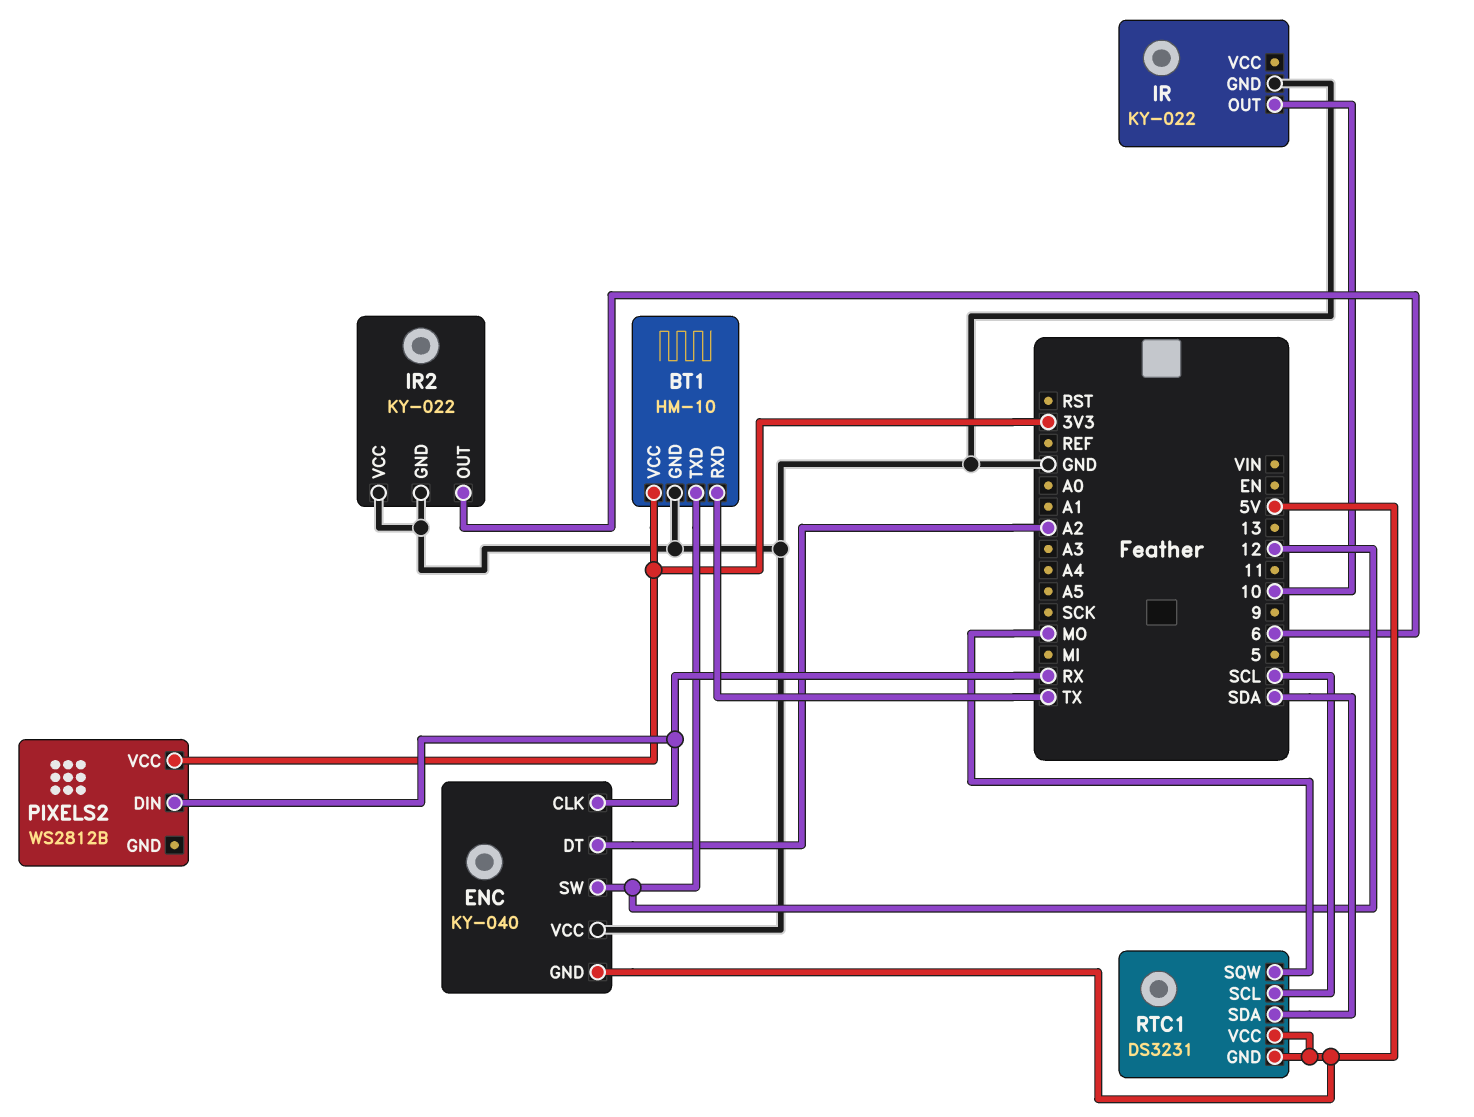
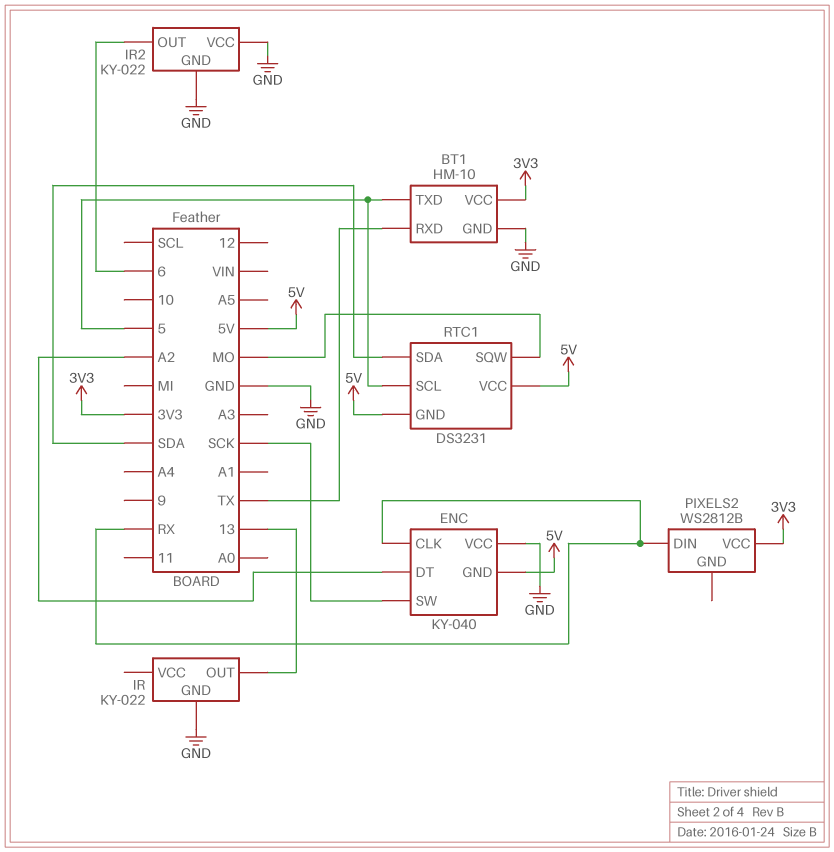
BT1 pin TXD: 12 -> 5
ENC pin SW: 12 -> SCK
IR pin OUT: 10 -> 13
RTC1 pin SCL: SCL -> 5

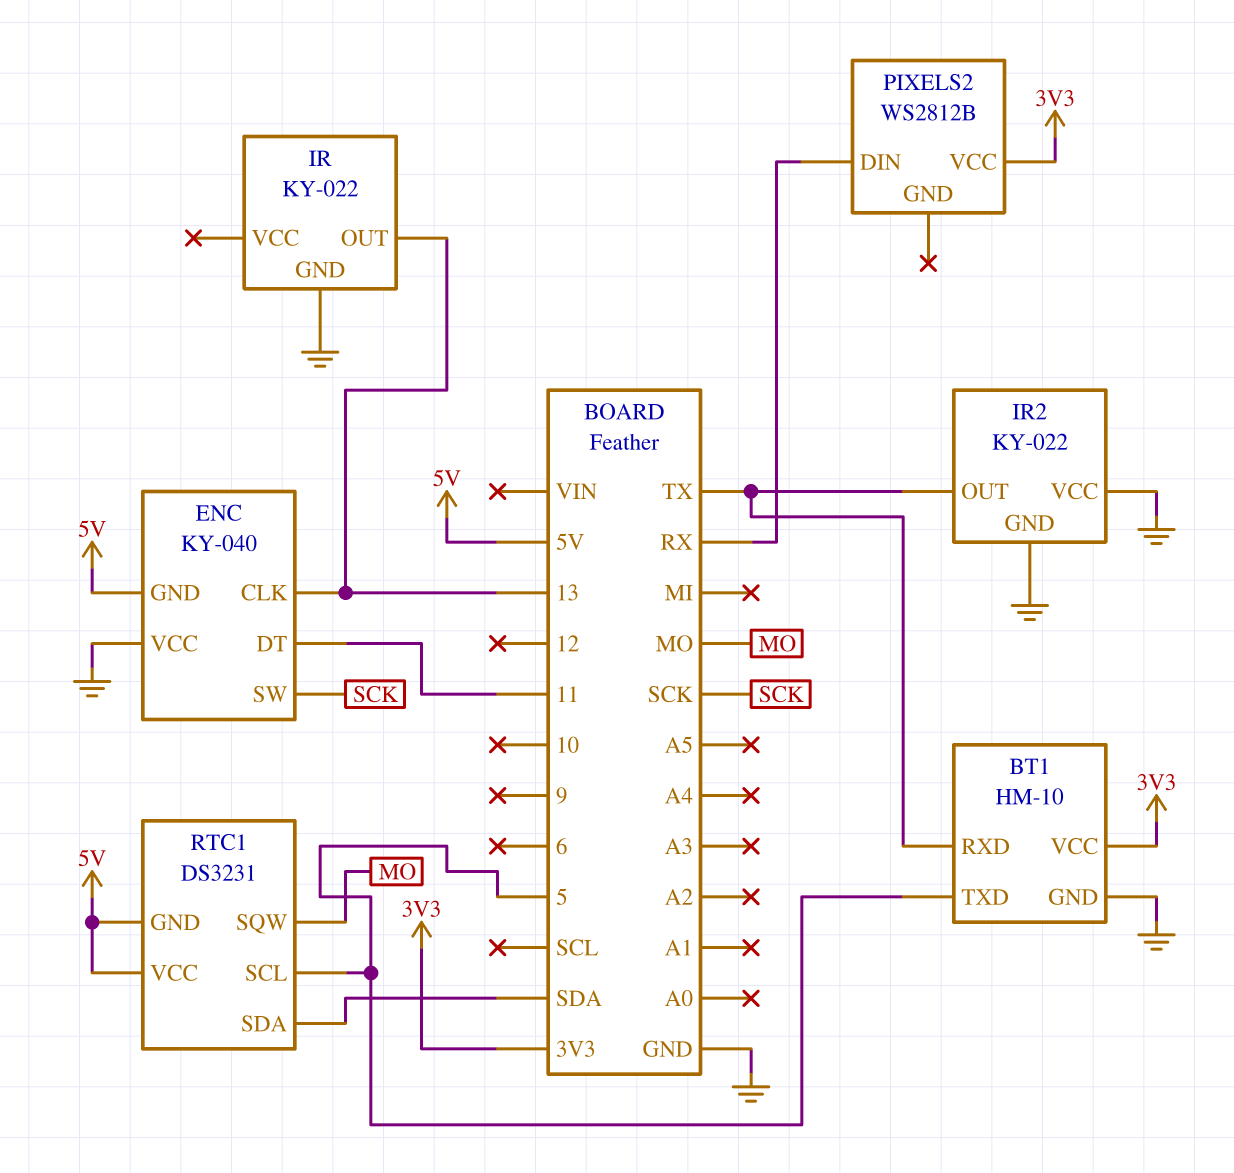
ENC pin CLK: RX -> 13
ENC pin DT: A2 -> 11
IR2 pin OUT: 6 -> TX

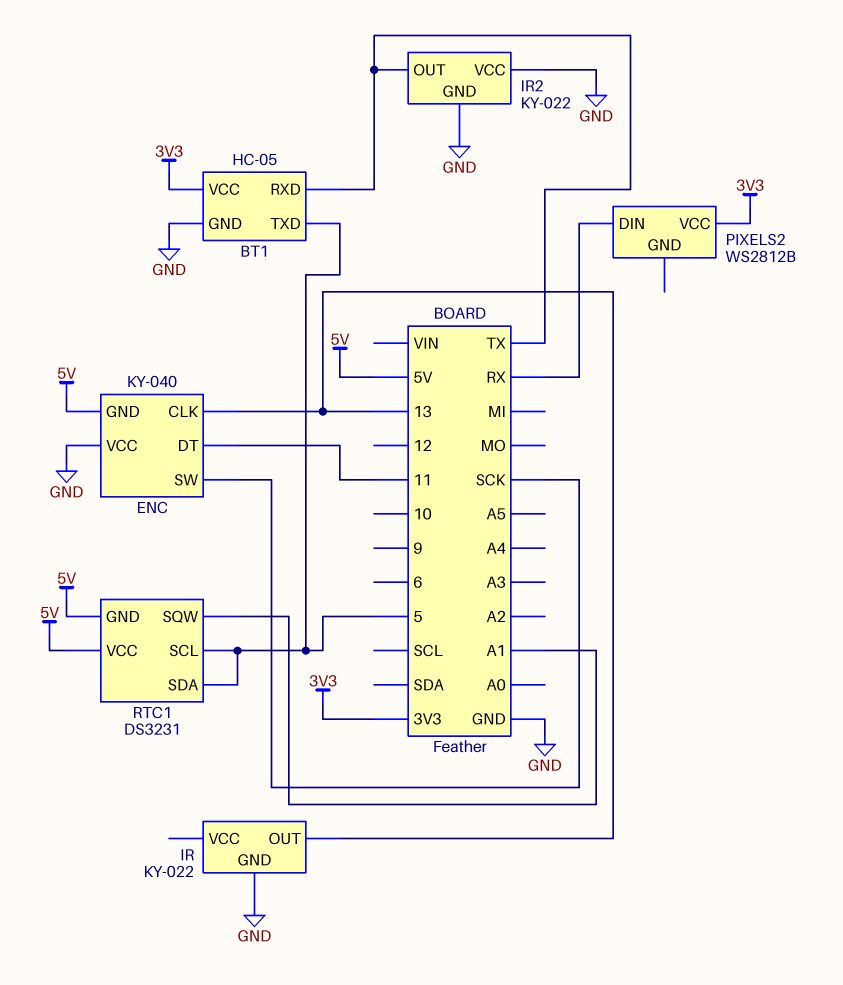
BT1: HM-10 -> HC-05
RTC1 pin SDA: SDA -> 5
RTC1 pin SQW: MO -> A1

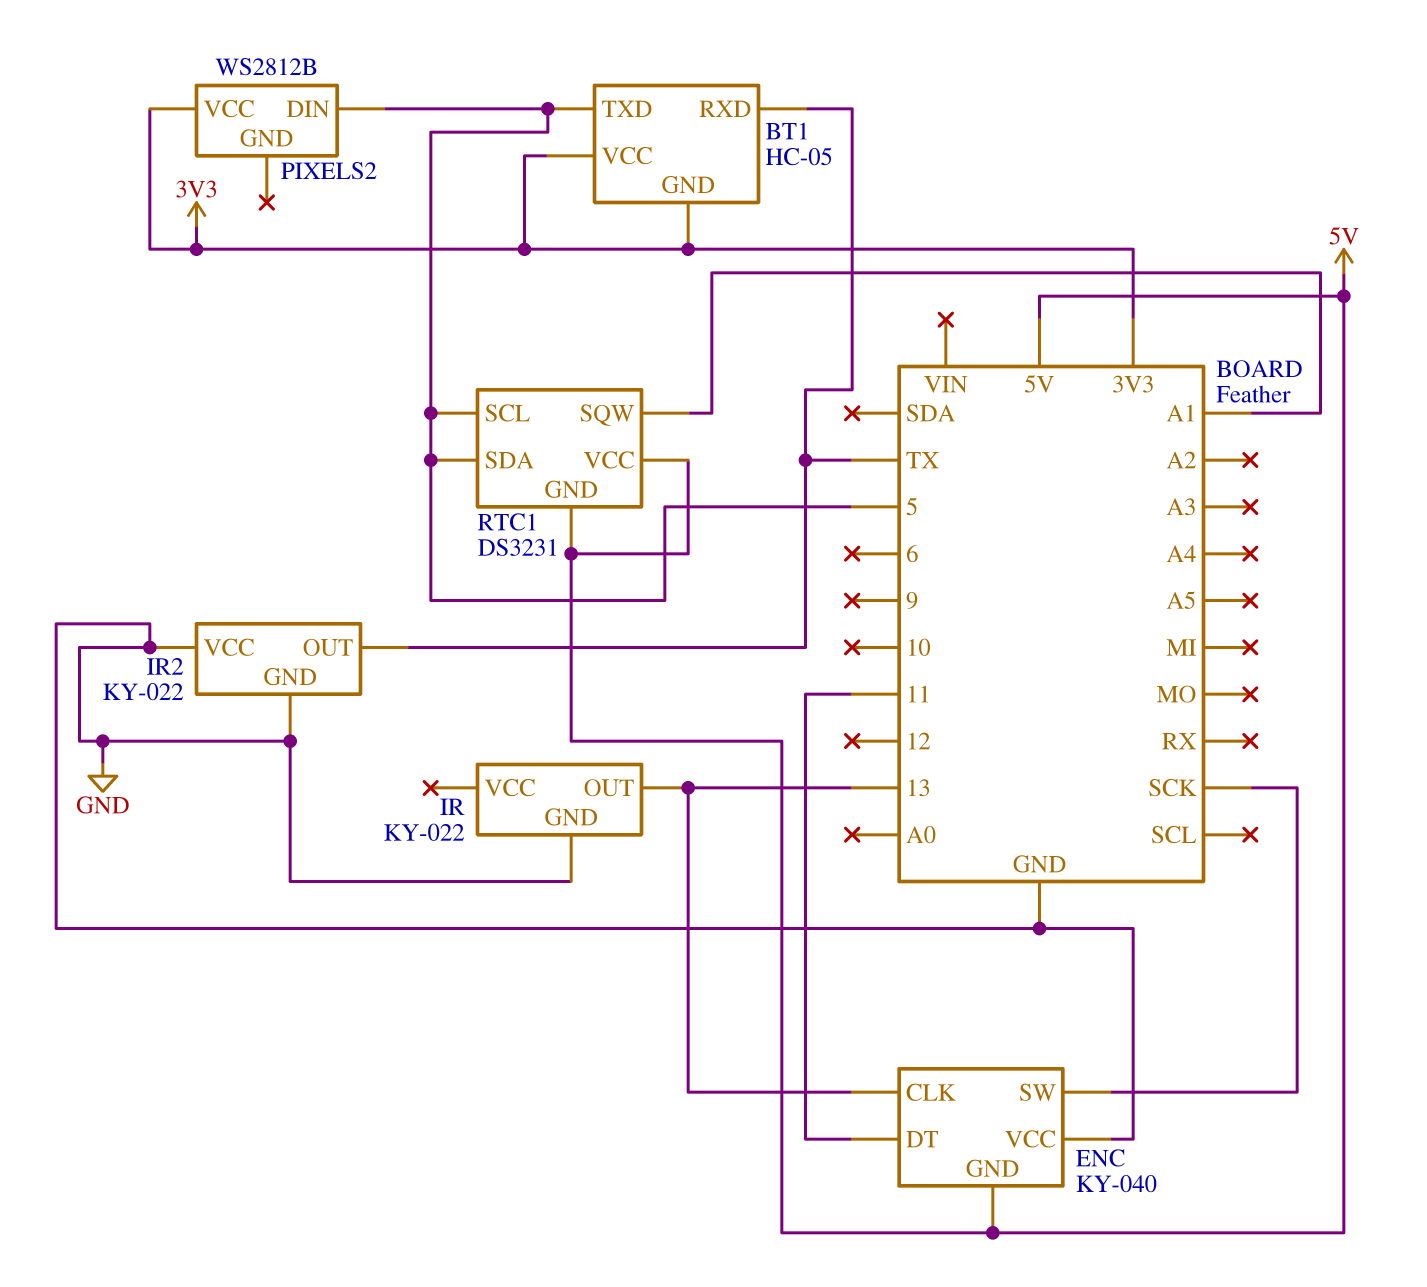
BT1 pin GND: GND -> 3V3
PIXELS2 pin DIN: RX -> 5

